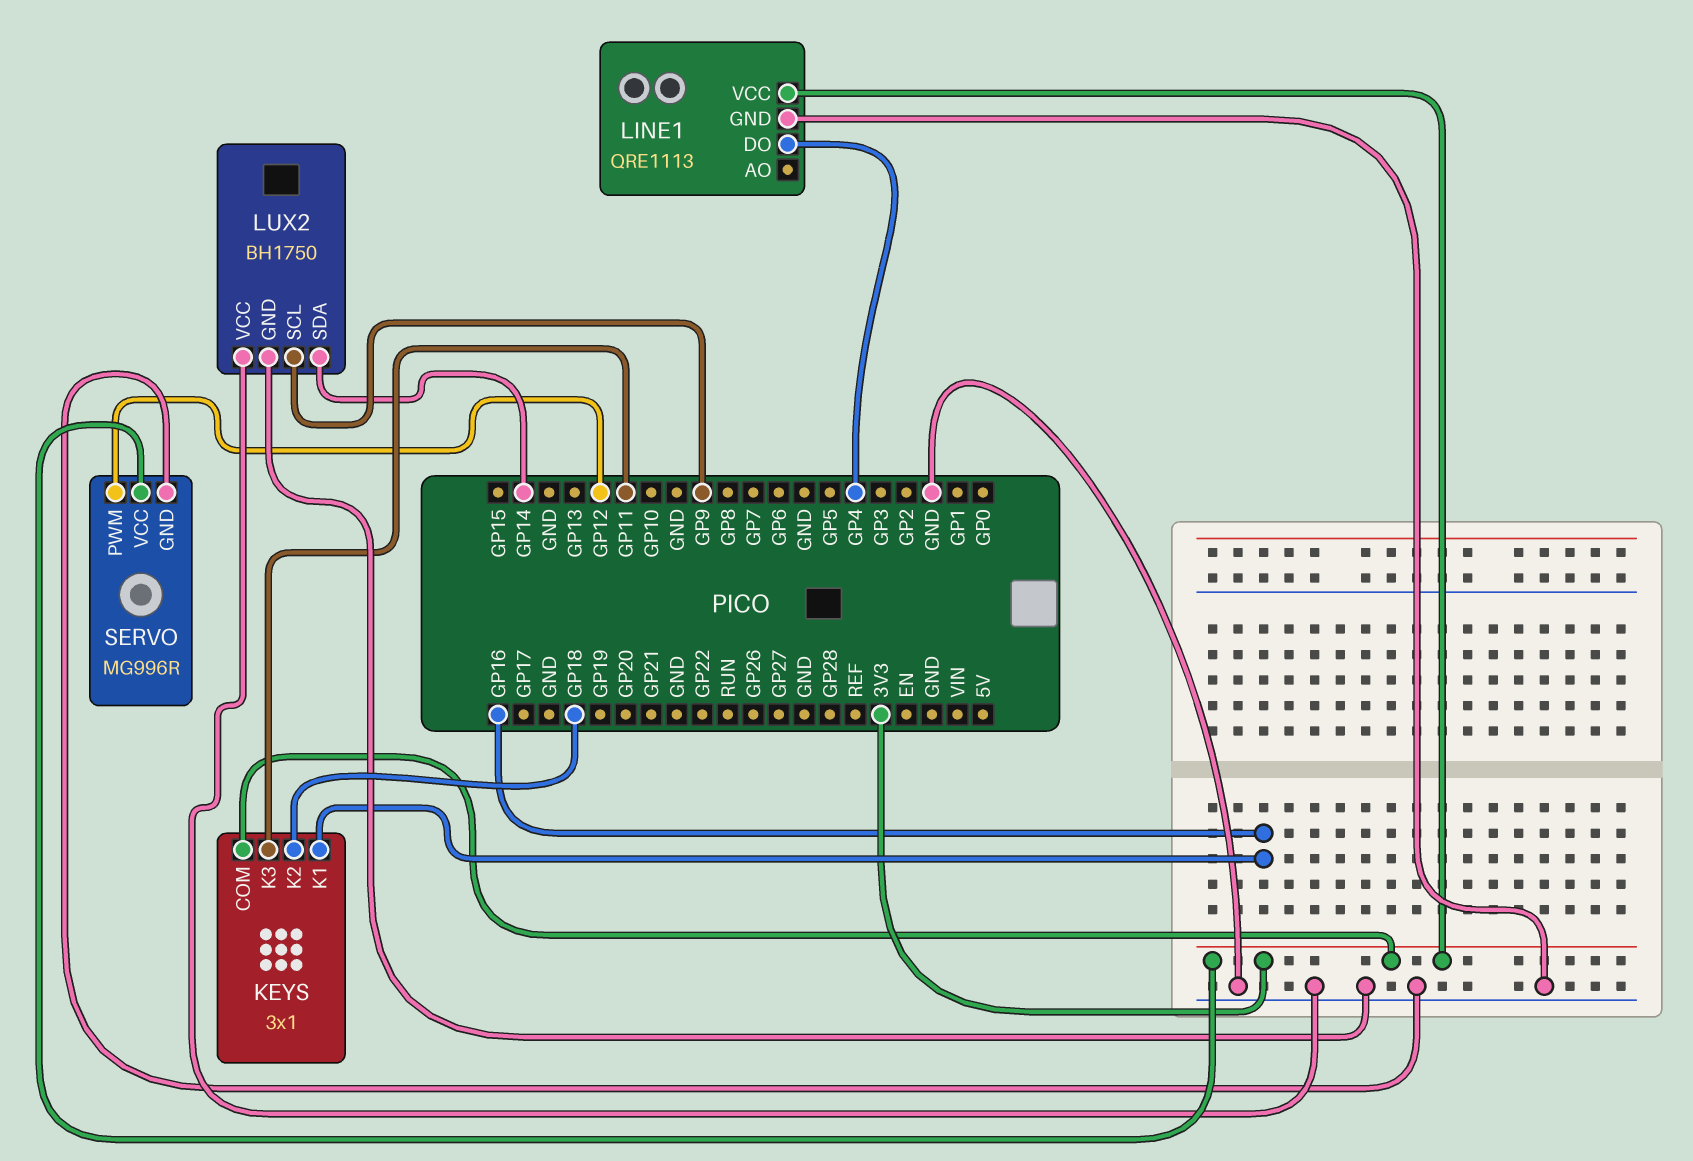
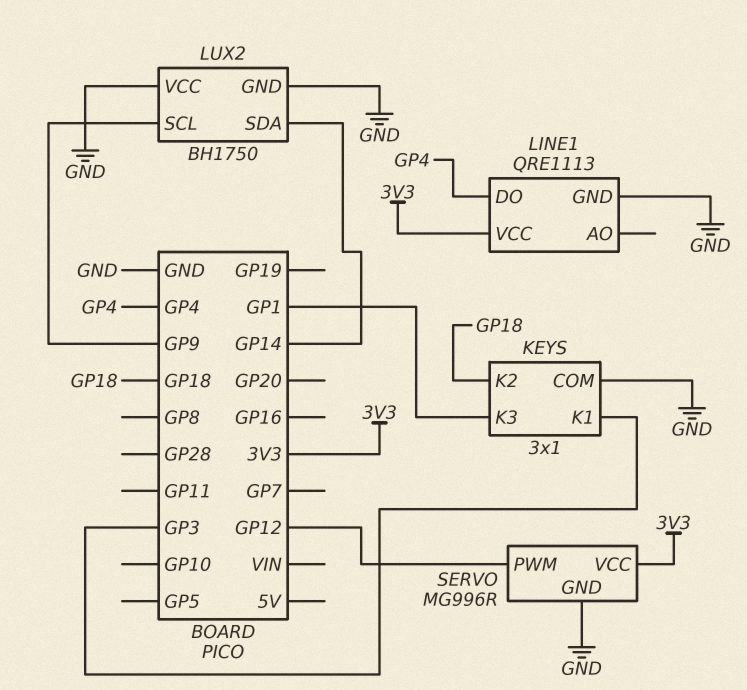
KEYS pin COM: 3V3 -> GND
KEYS pin K1: GP16 -> GP3
KEYS pin K3: GP11 -> GP1

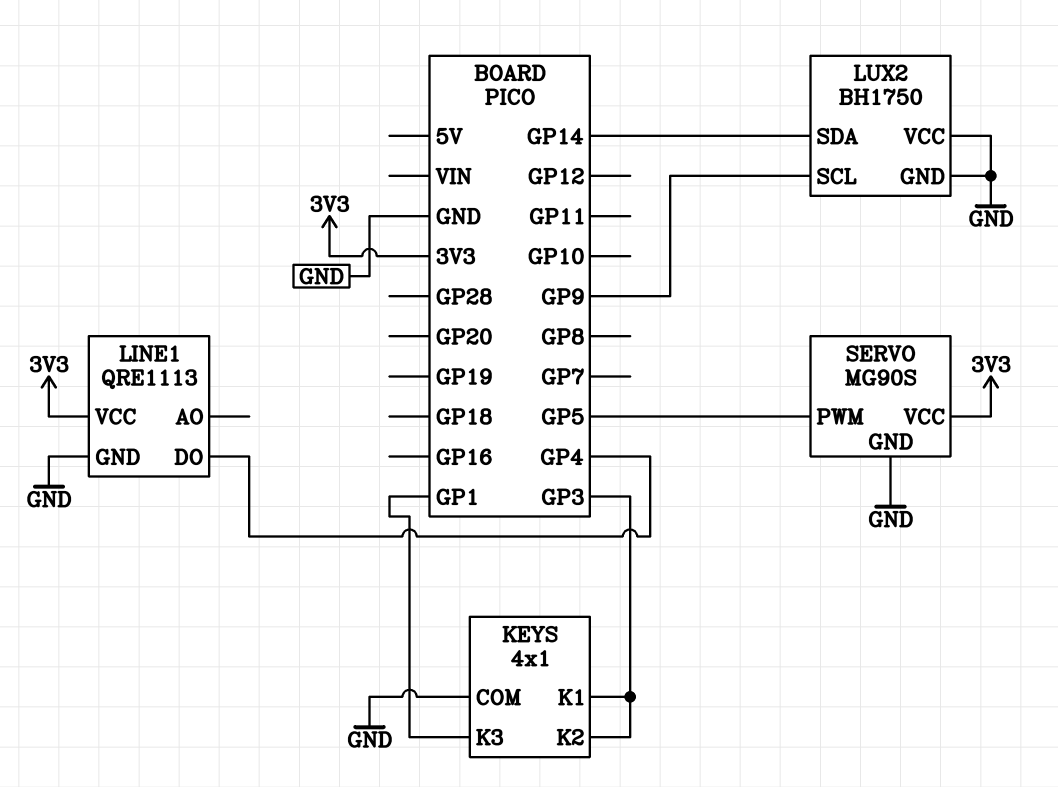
KEYS: 3x1 -> 4x1
KEYS pin K2: GP18 -> GP3
SERVO: MG996R -> MG90S
SERVO pin PWM: GP12 -> GP5

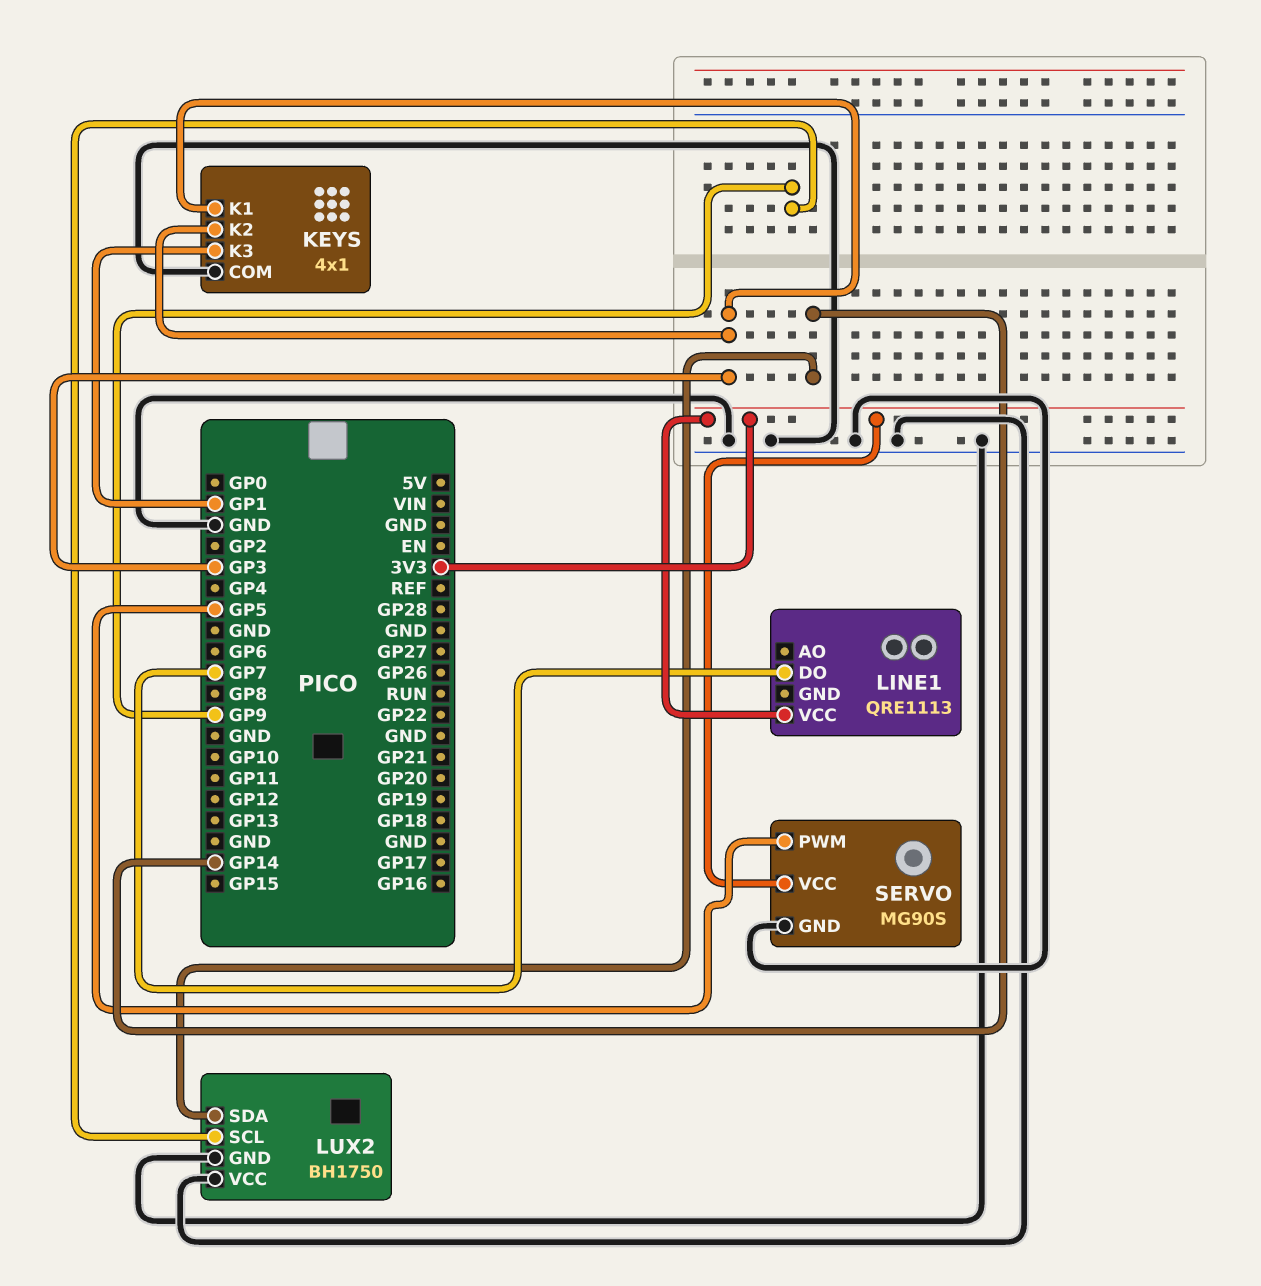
LINE1 pin DO: GP4 -> GP7
LINE1 pin GND: GND -> none

